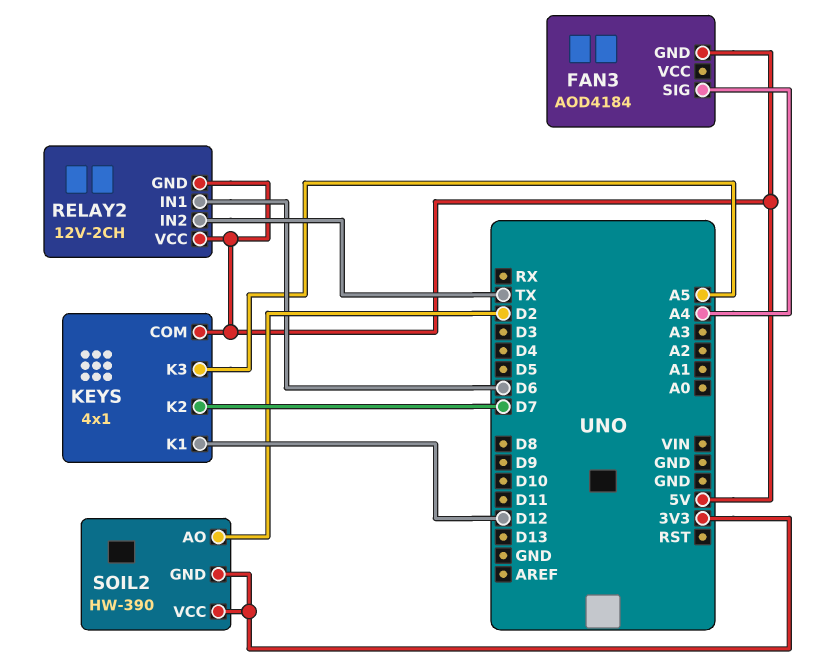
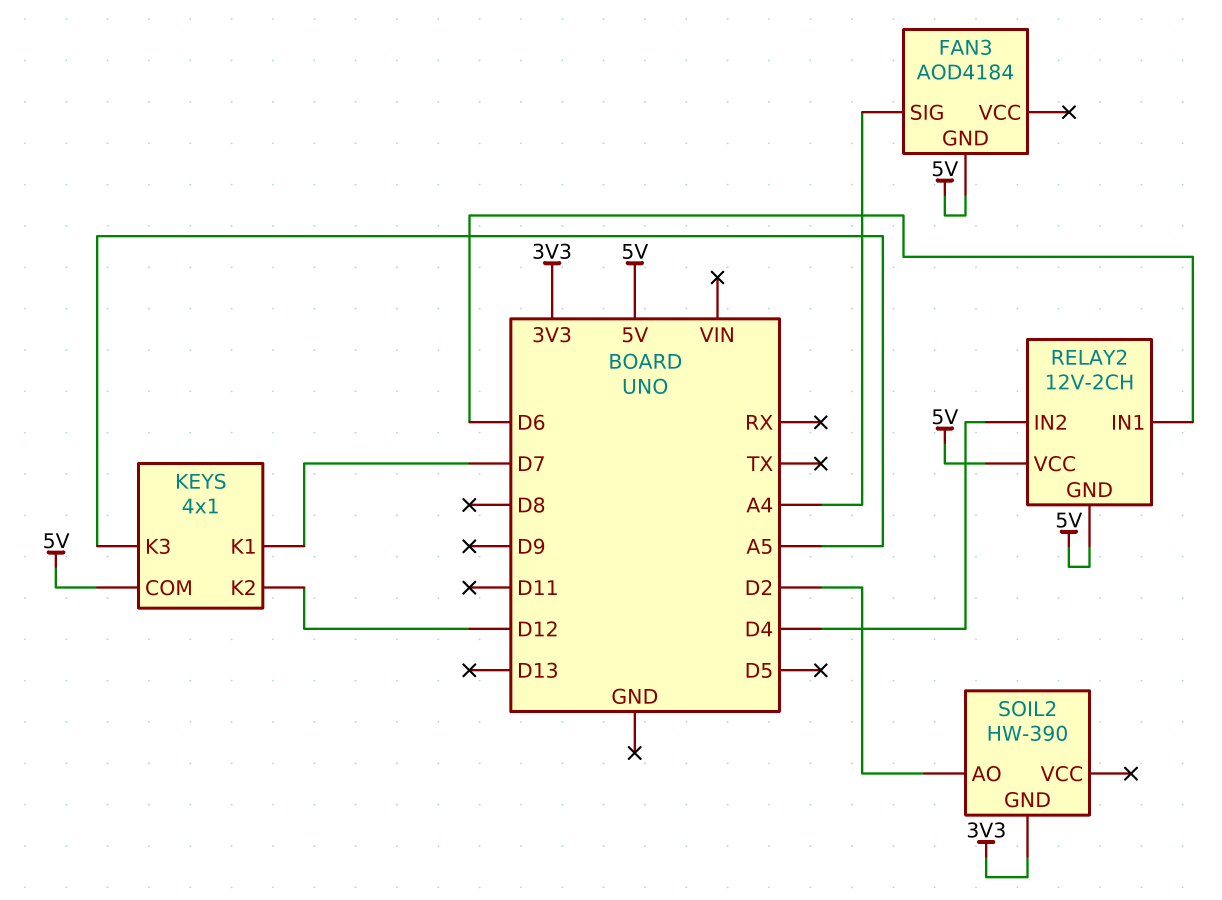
KEYS pin K1: D12 -> D7
KEYS pin K2: D7 -> D12
RELAY2 pin IN2: TX -> D4
SOIL2 pin VCC: 3V3 -> none

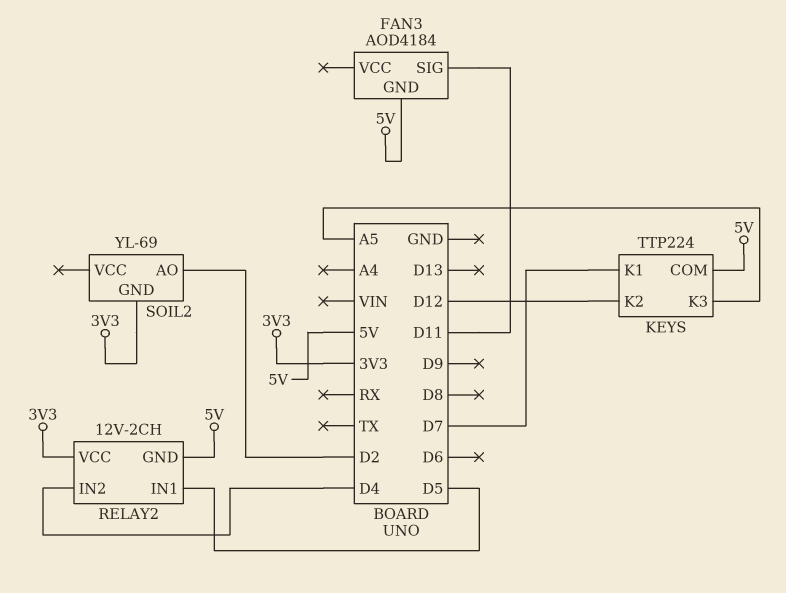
FAN3 pin SIG: A4 -> D11
KEYS: 4x1 -> TTP224
RELAY2 pin IN1: D6 -> D5
RELAY2 pin VCC: 5V -> 3V3
SOIL2: HW-390 -> YL-69

